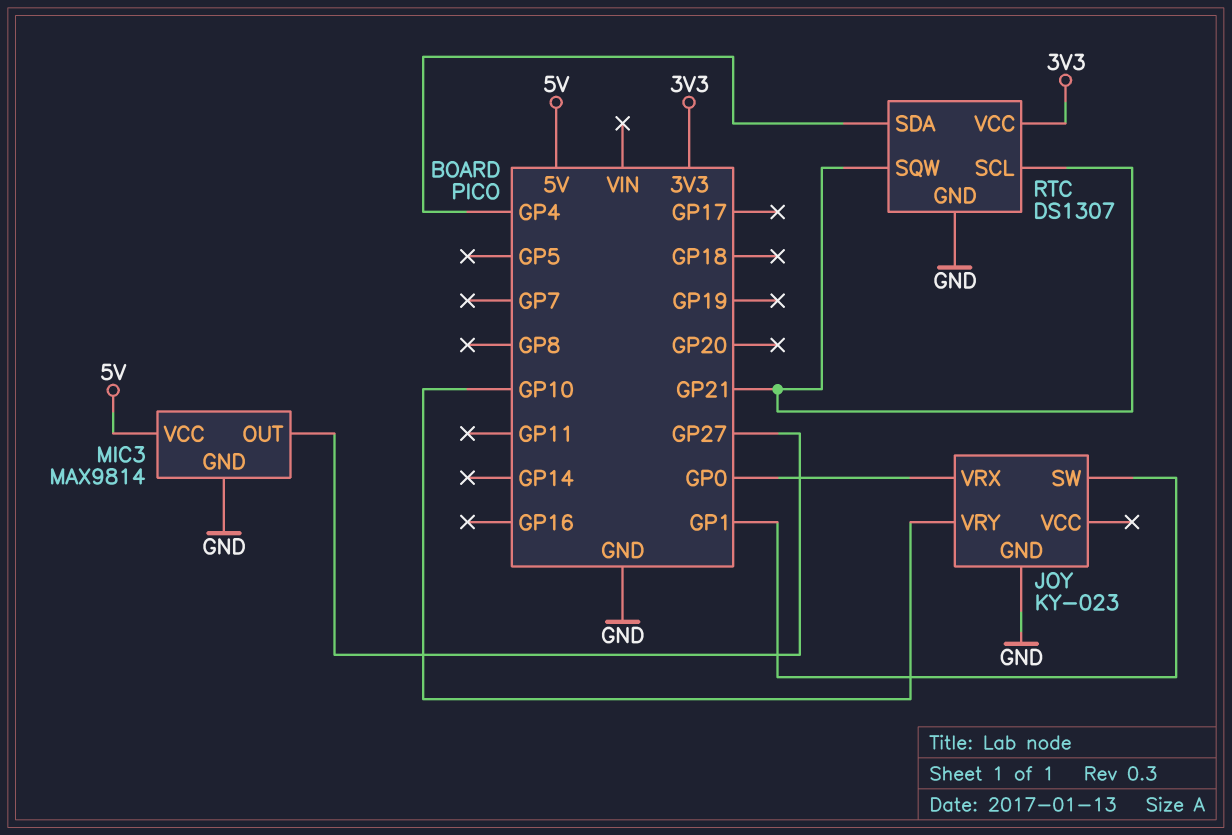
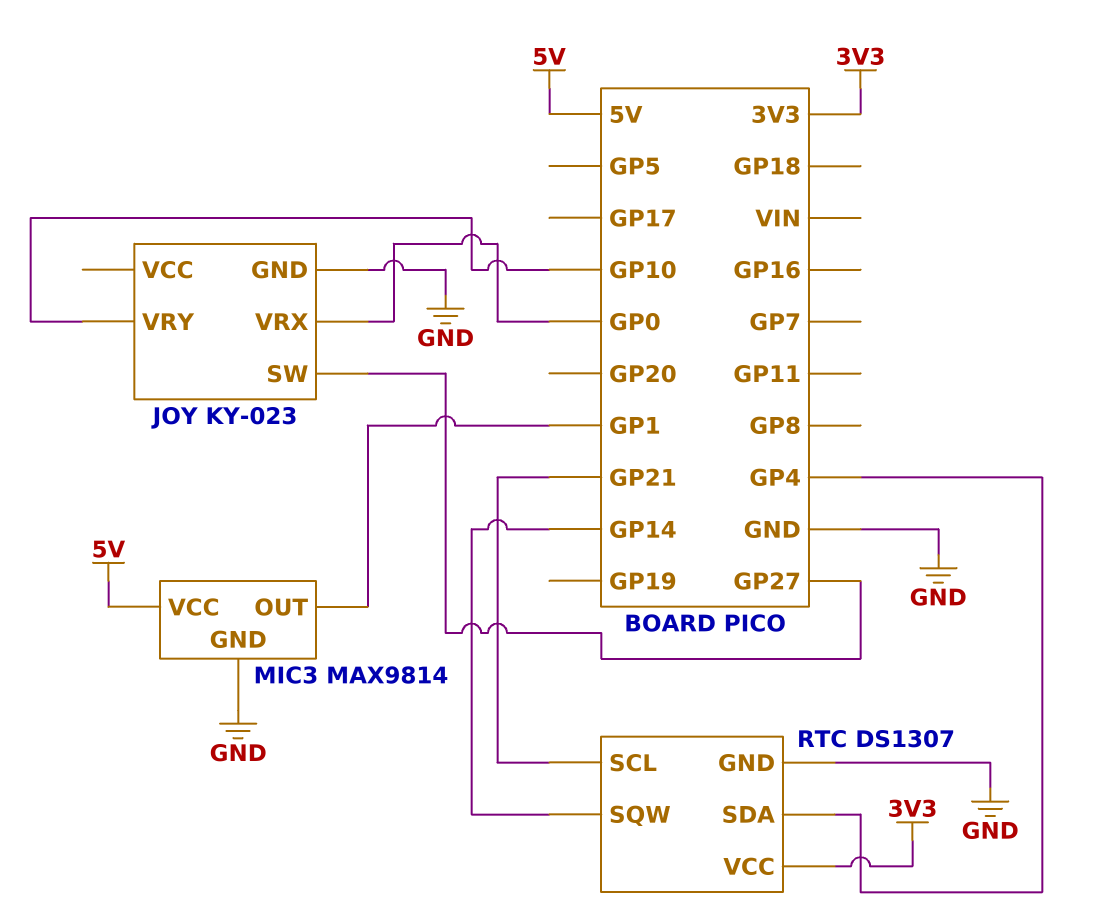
JOY pin SW: GP1 -> GP27
MIC3 pin OUT: GP27 -> GP1
RTC pin SQW: GP21 -> GP14

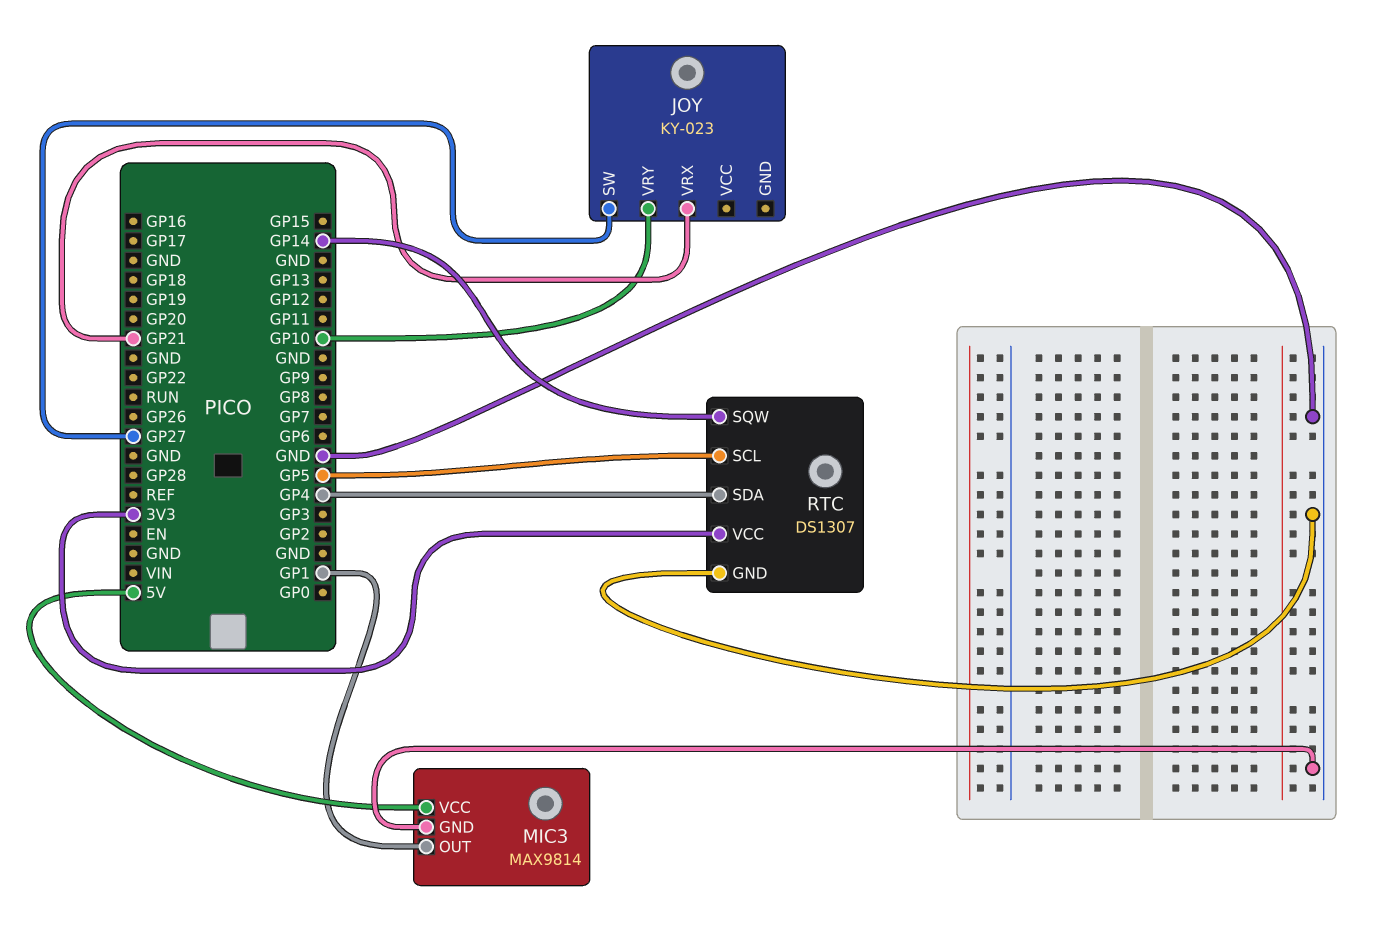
JOY pin GND: GND -> none
JOY pin VRX: GP0 -> GP21
RTC pin SCL: GP21 -> GP5

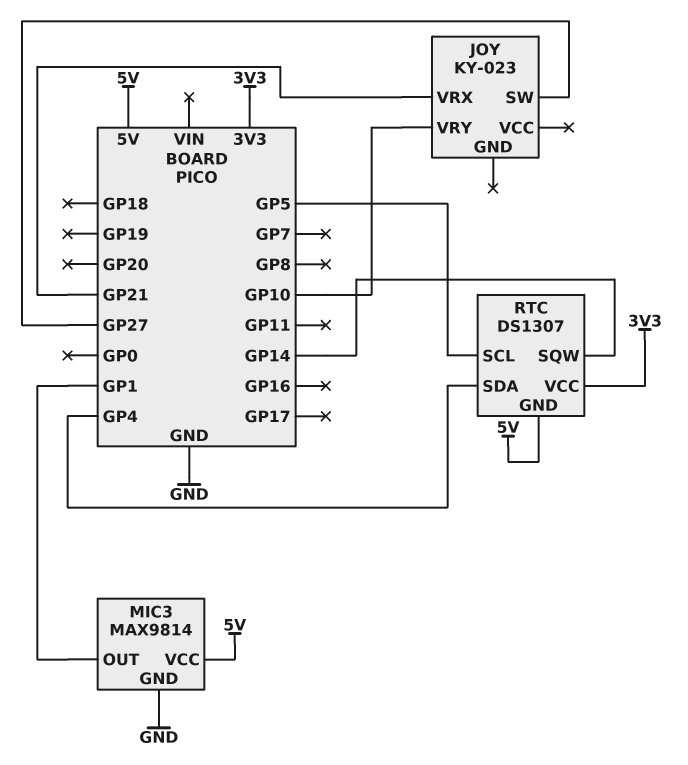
RTC pin GND: GND -> 5V

